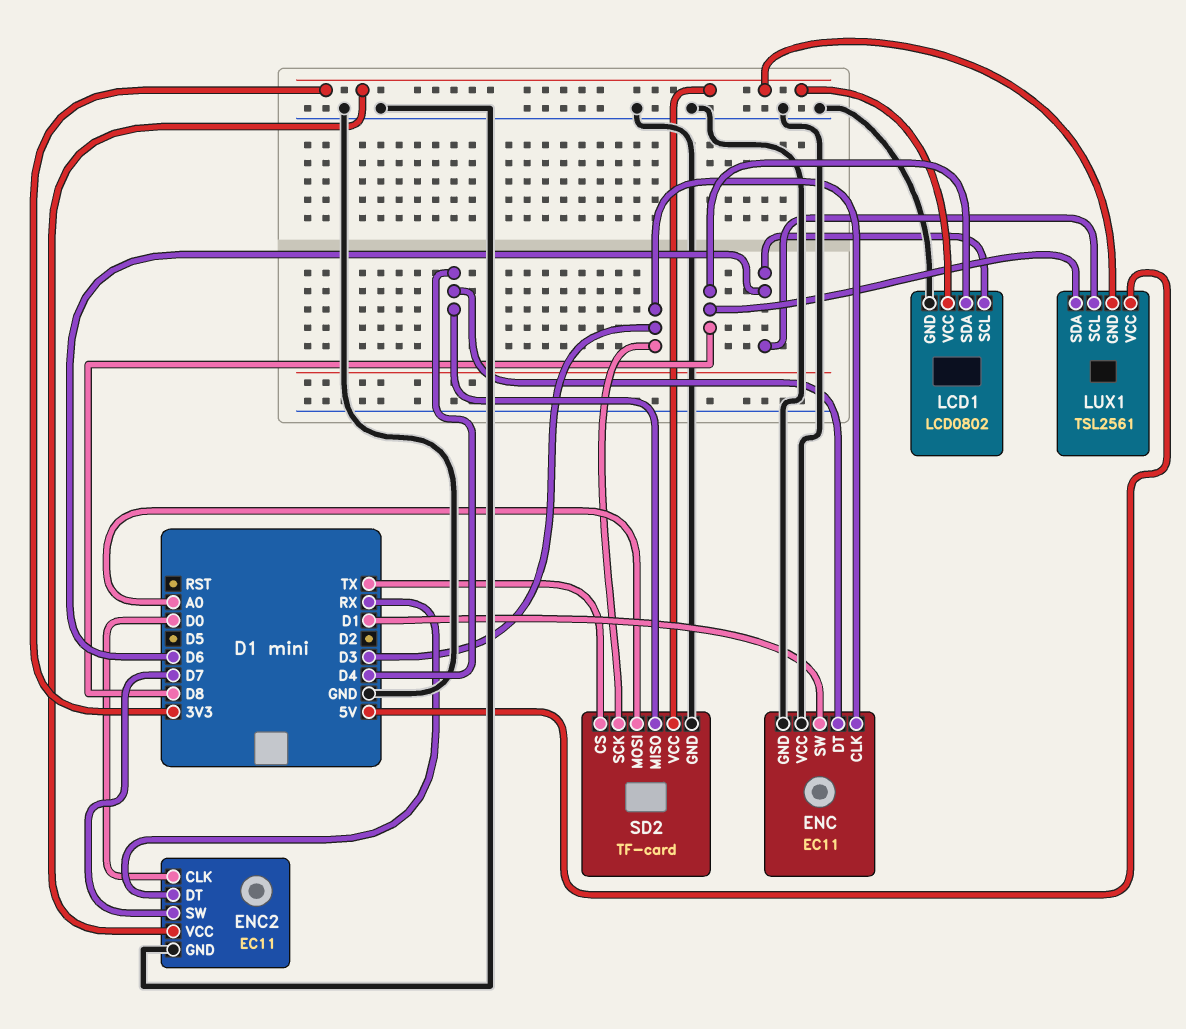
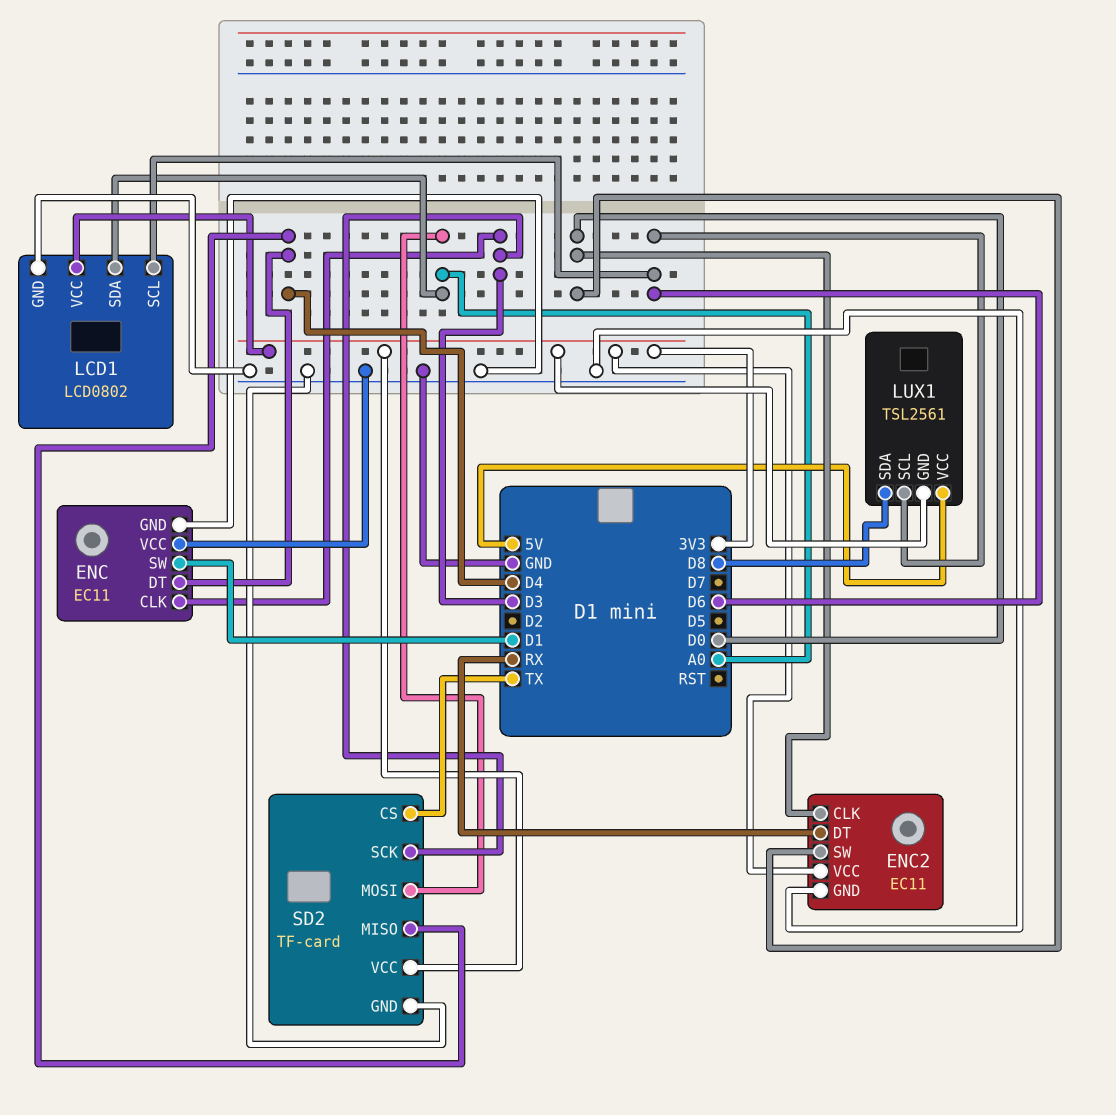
ENC2 pin SW: D7 -> D0
LCD1 pin SDA: D8 -> A0

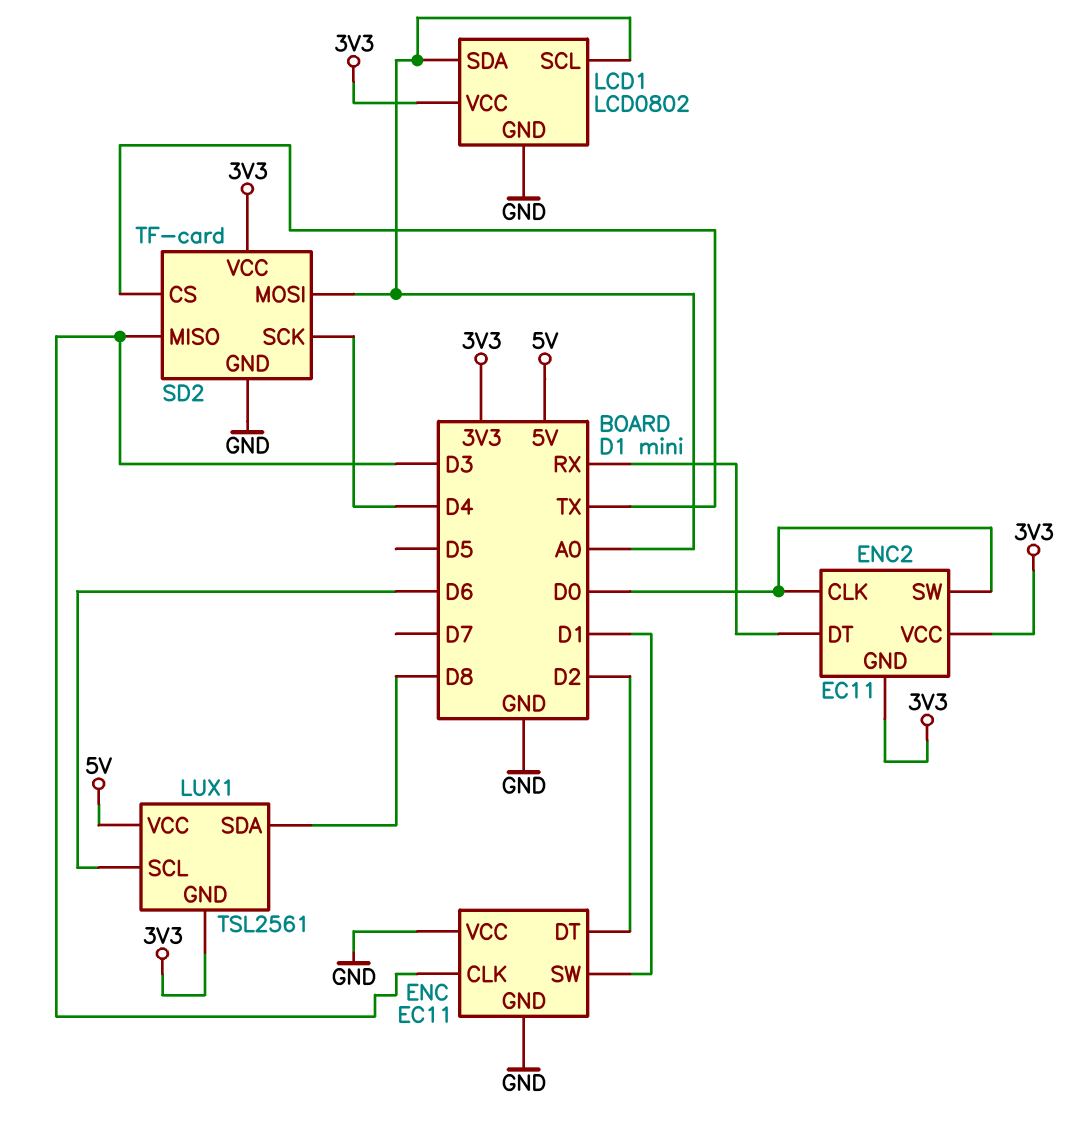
ENC pin DT: D4 -> D2
ENC2 pin GND: GND -> 3V3
LCD1 pin SCL: D6 -> A0
SD2 pin MISO: D4 -> D3
SD2 pin SCK: D3 -> D4

